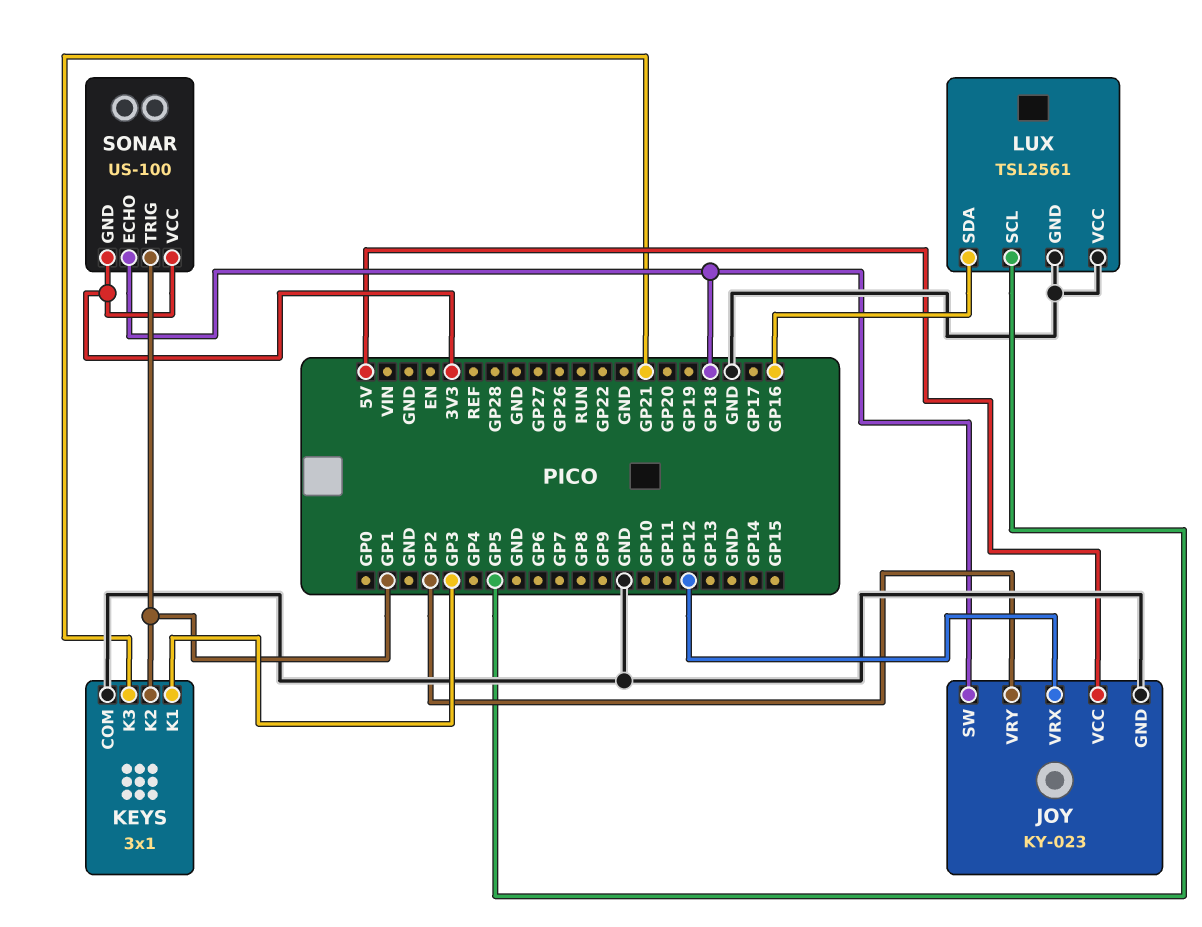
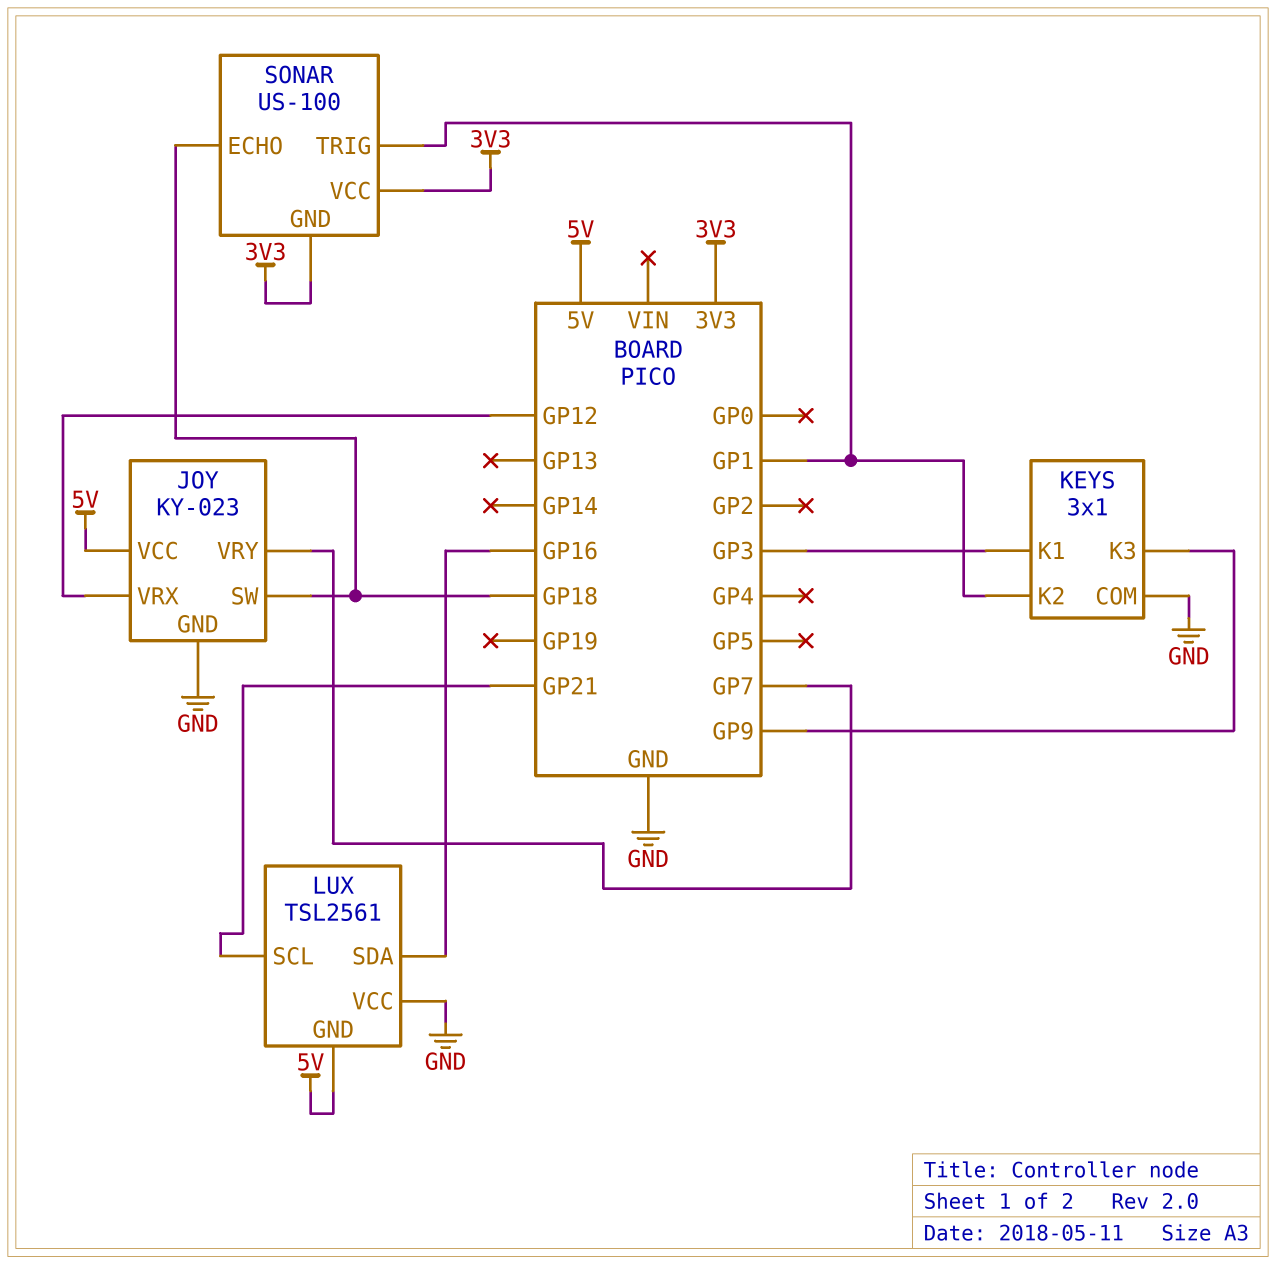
JOY pin VRY: GP2 -> GP7
KEYS pin K3: GP21 -> GP9
LUX pin GND: GND -> 5V
LUX pin SCL: GP5 -> GP21

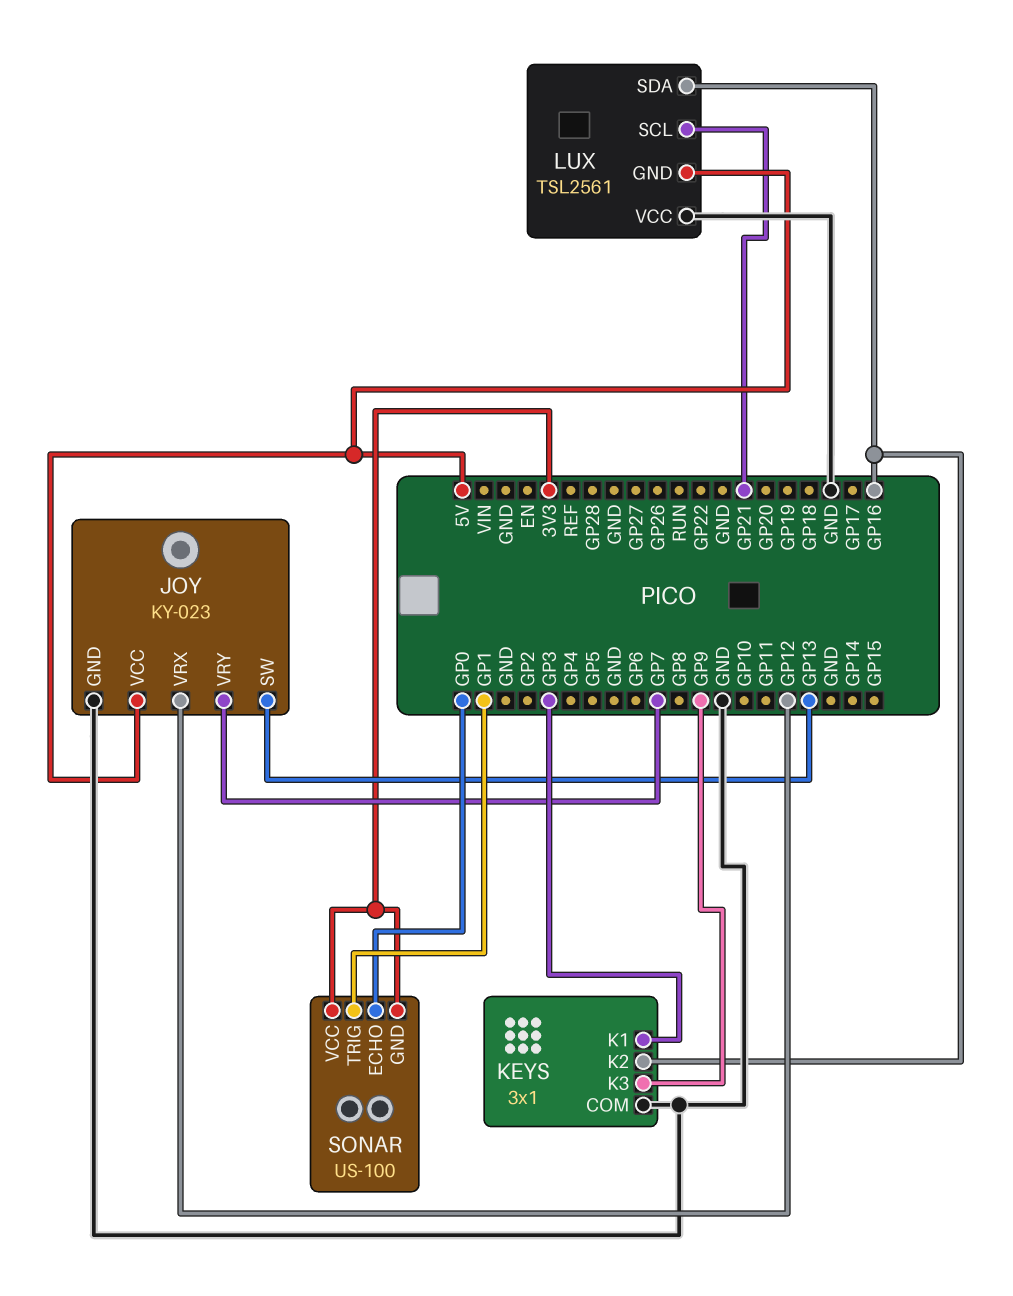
JOY pin SW: GP18 -> GP13
KEYS pin K2: GP1 -> GP16
SONAR pin ECHO: GP18 -> GP0

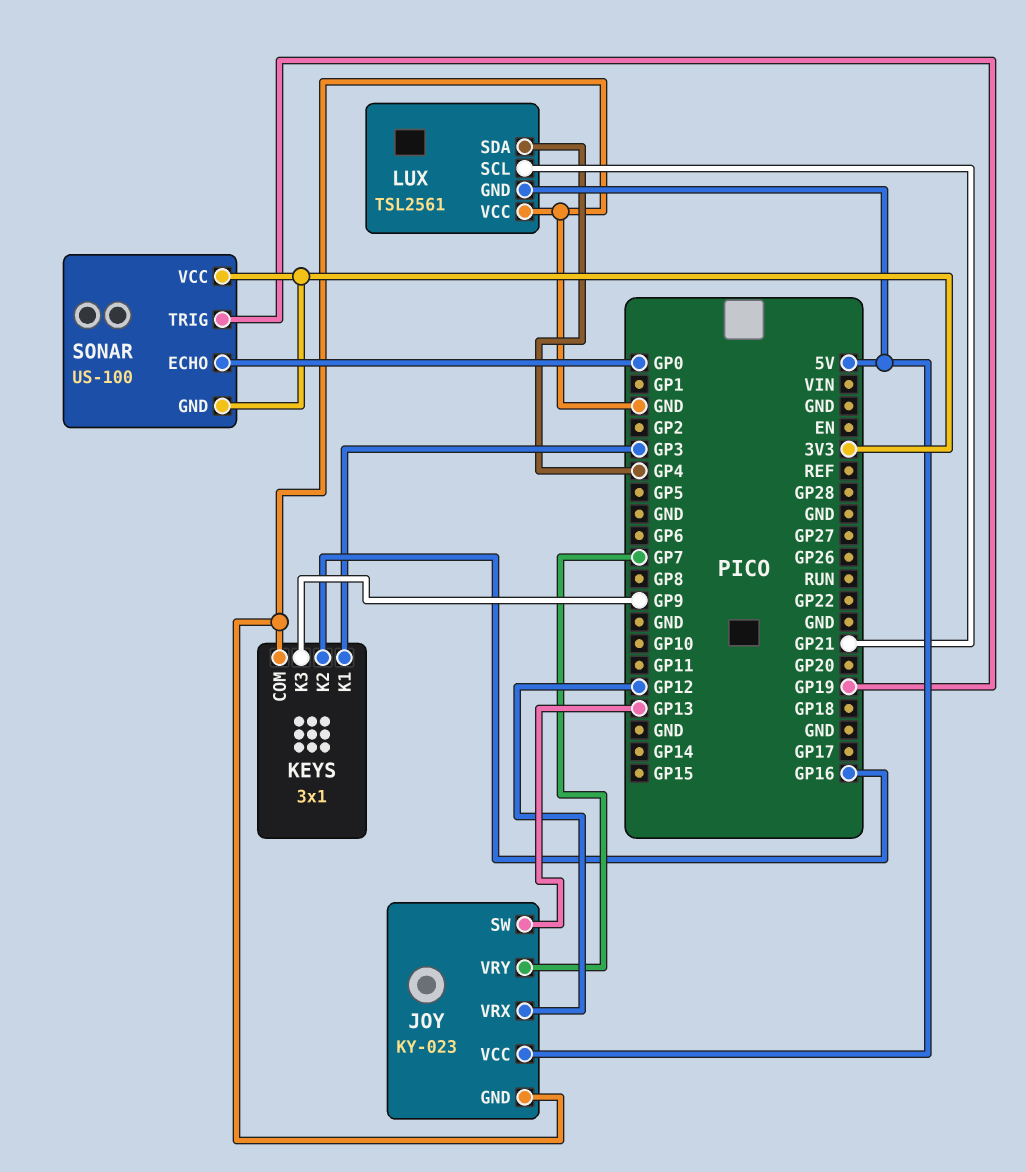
LUX pin SDA: GP16 -> GP4
SONAR pin TRIG: GP1 -> GP19

